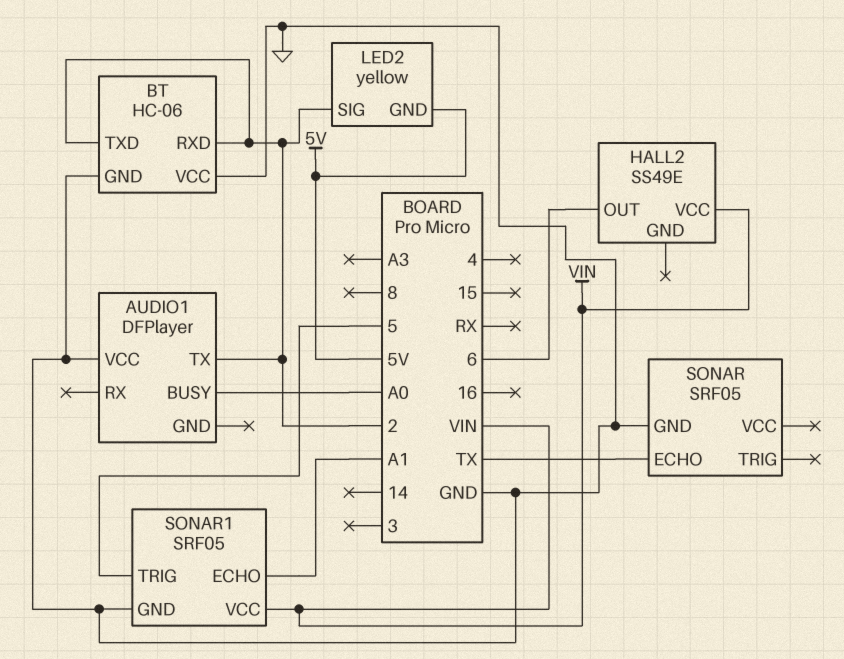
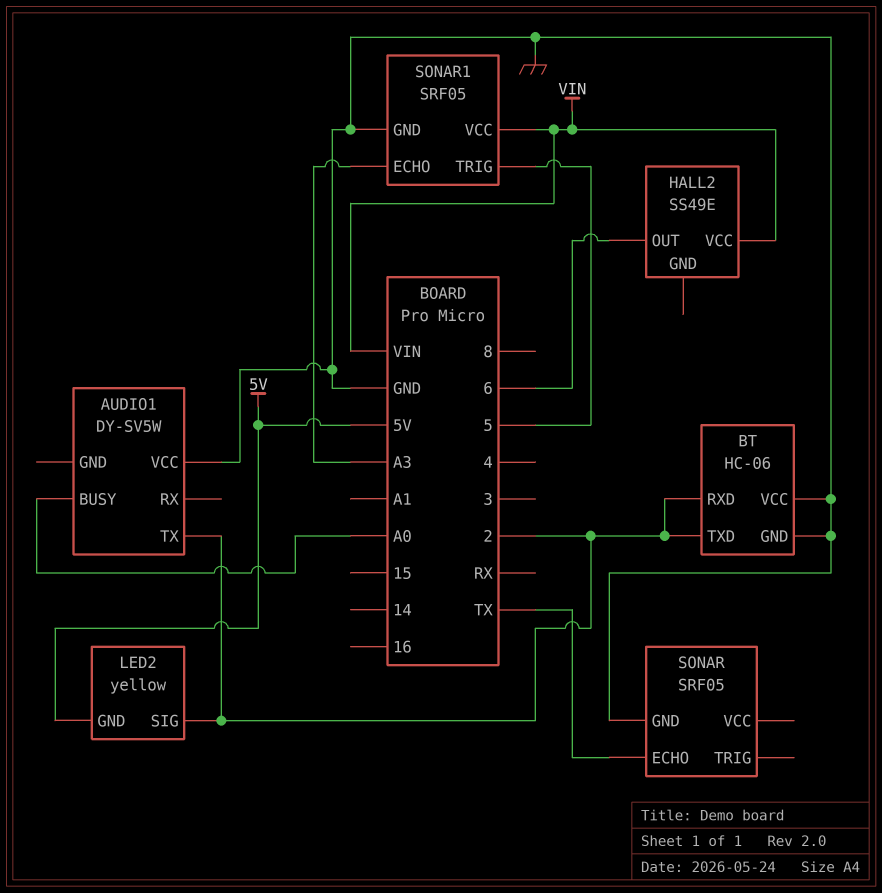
AUDIO1: DFPlayer -> DY-SV5W
SONAR1 pin ECHO: A1 -> A3

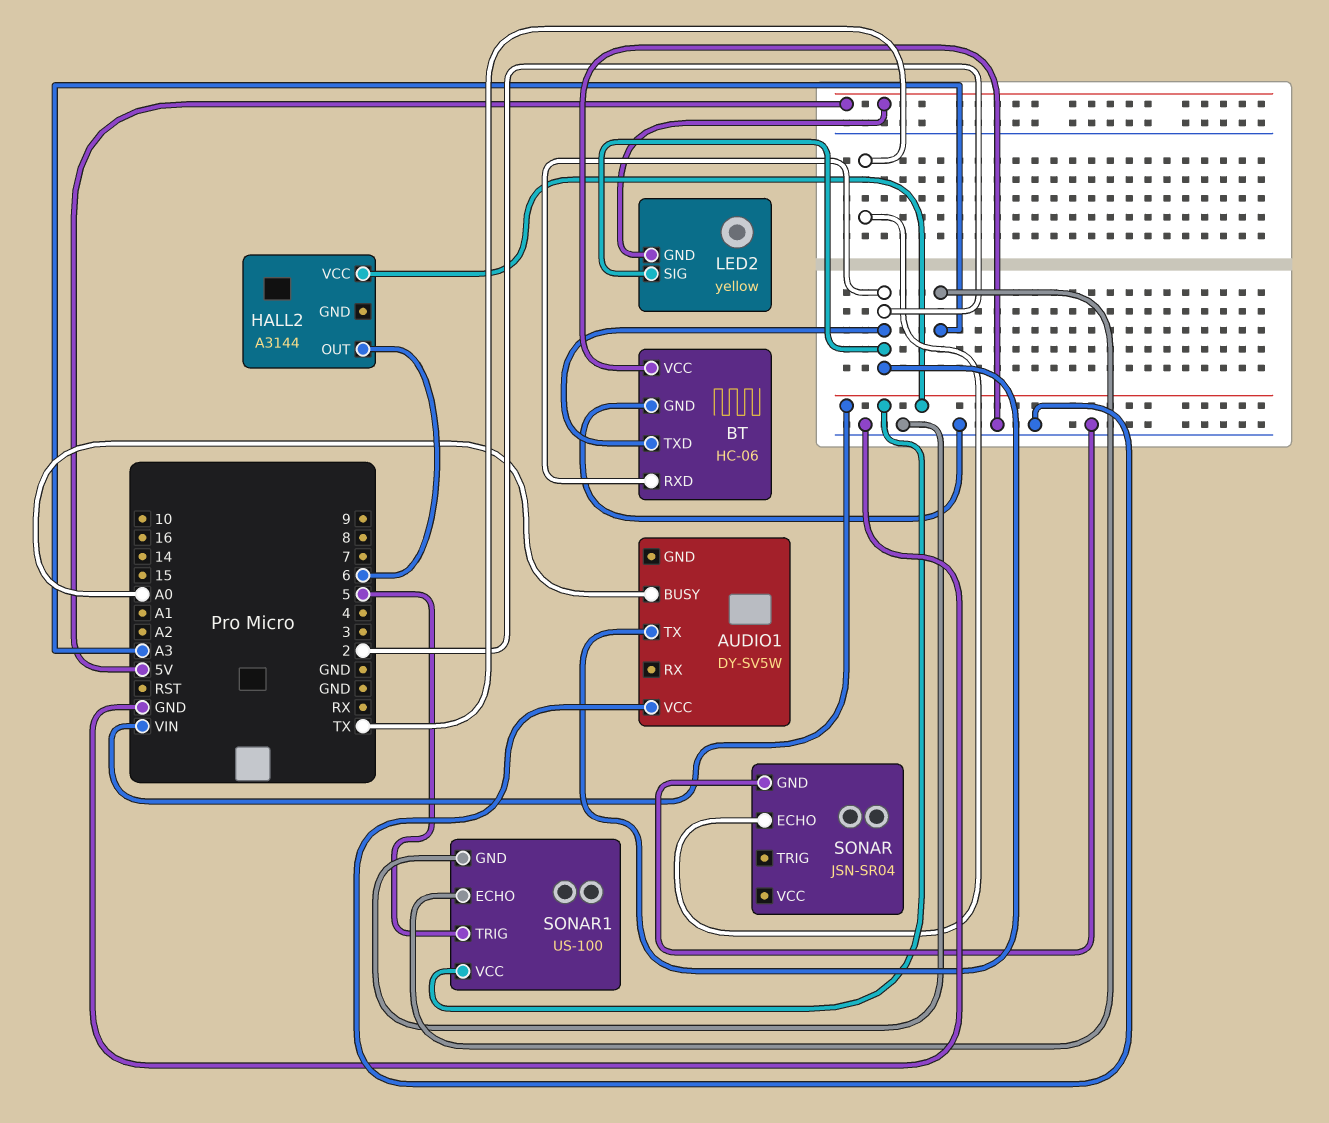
HALL2: SS49E -> A3144
SONAR: SRF05 -> JSN-SR04
SONAR1: SRF05 -> US-100

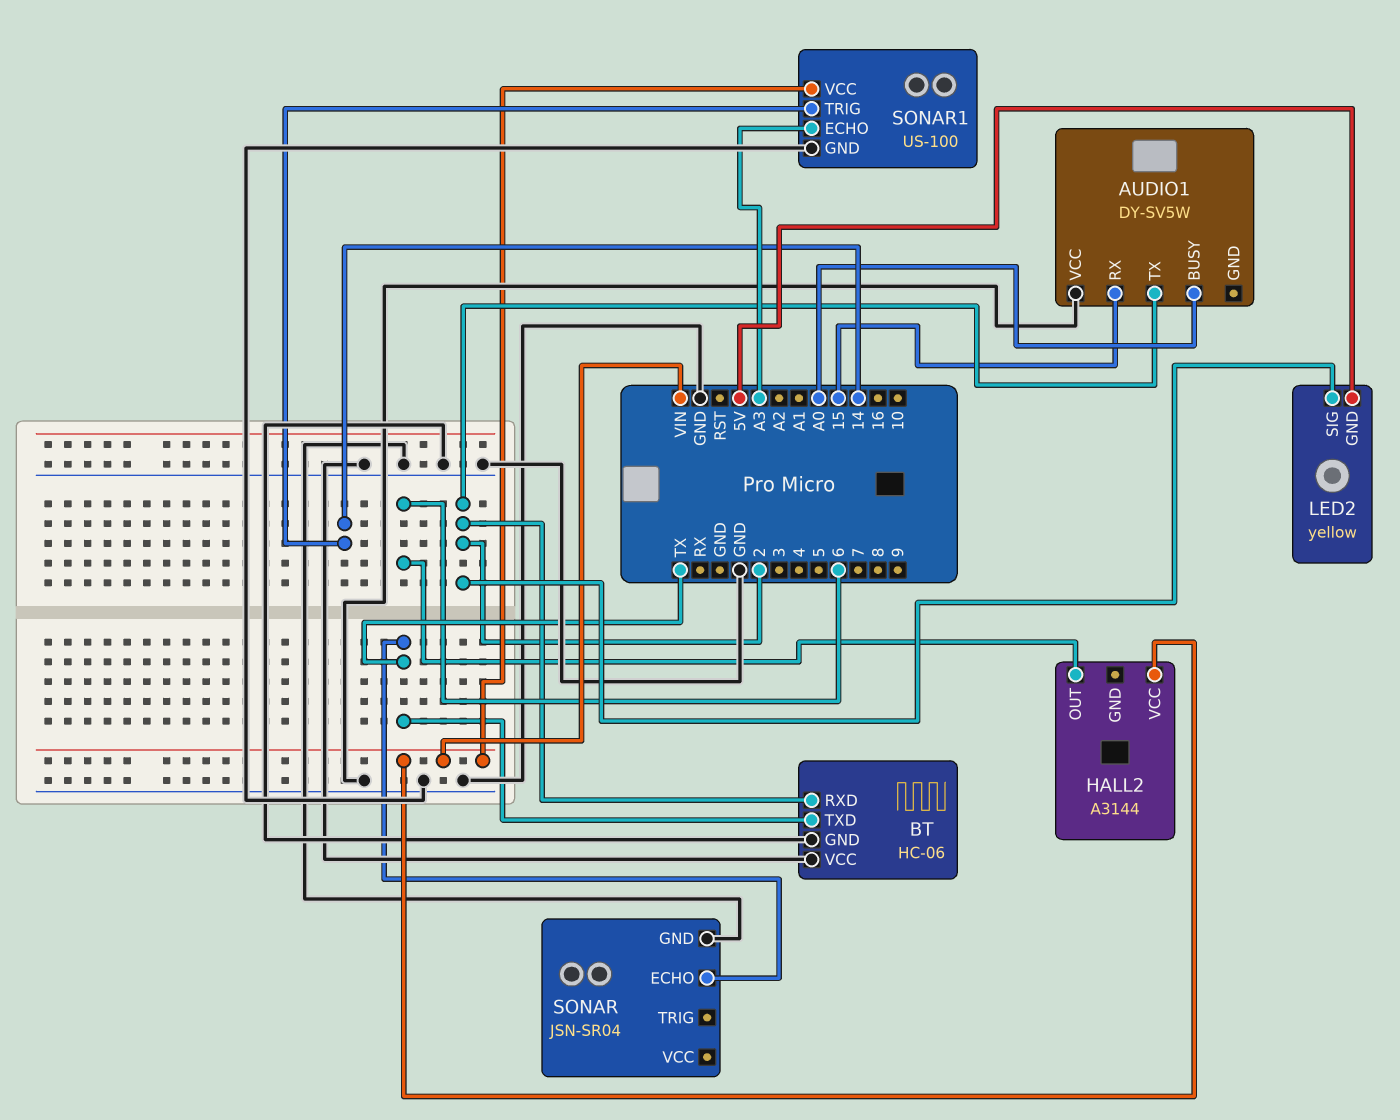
AUDIO1 pin RX: none -> 15
BT pin TXD: 2 -> TX
SONAR1 pin TRIG: 5 -> 14

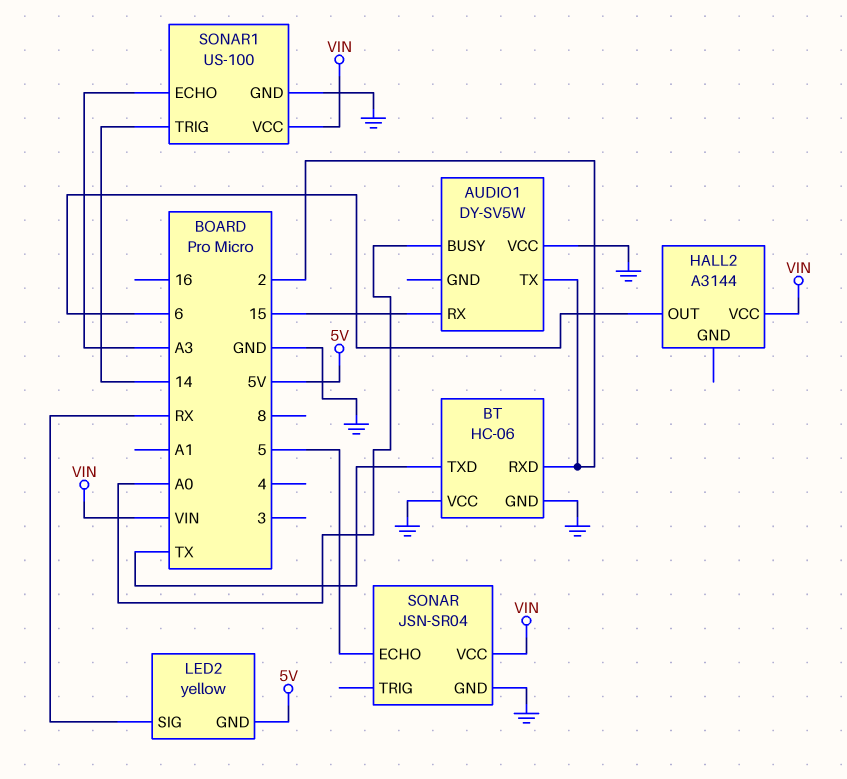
LED2 pin SIG: 2 -> RX
SONAR pin ECHO: TX -> 5
SONAR pin VCC: none -> VIN

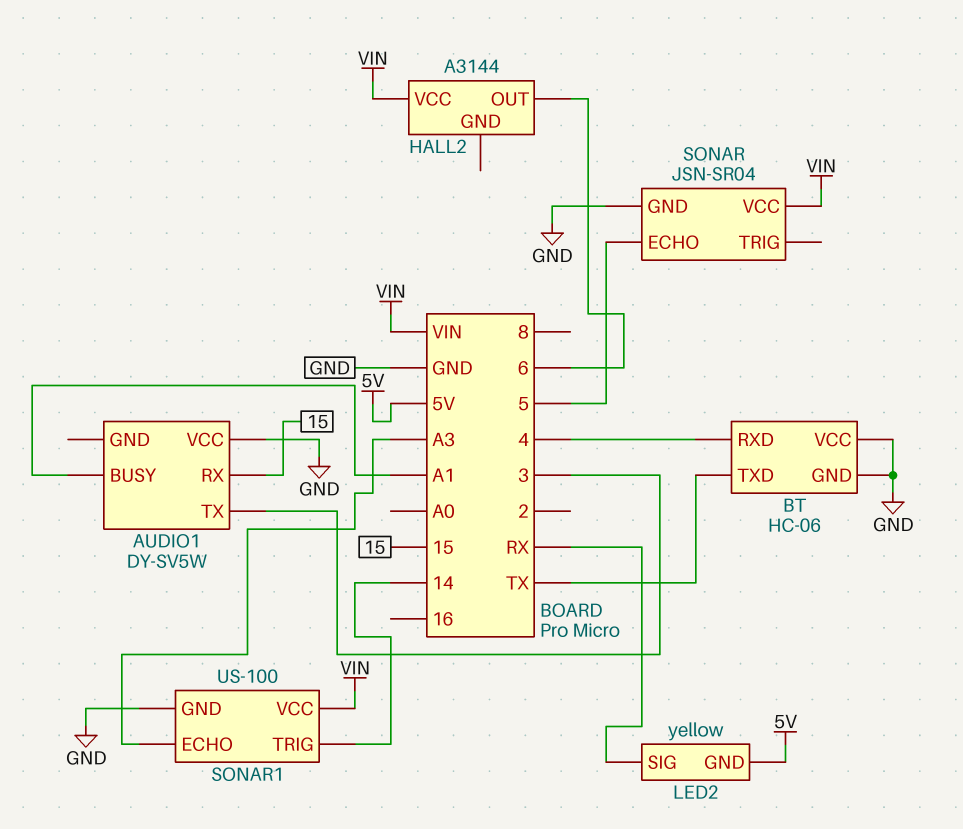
AUDIO1 pin BUSY: A0 -> A1
AUDIO1 pin TX: 2 -> 3
BT pin RXD: 2 -> 4

